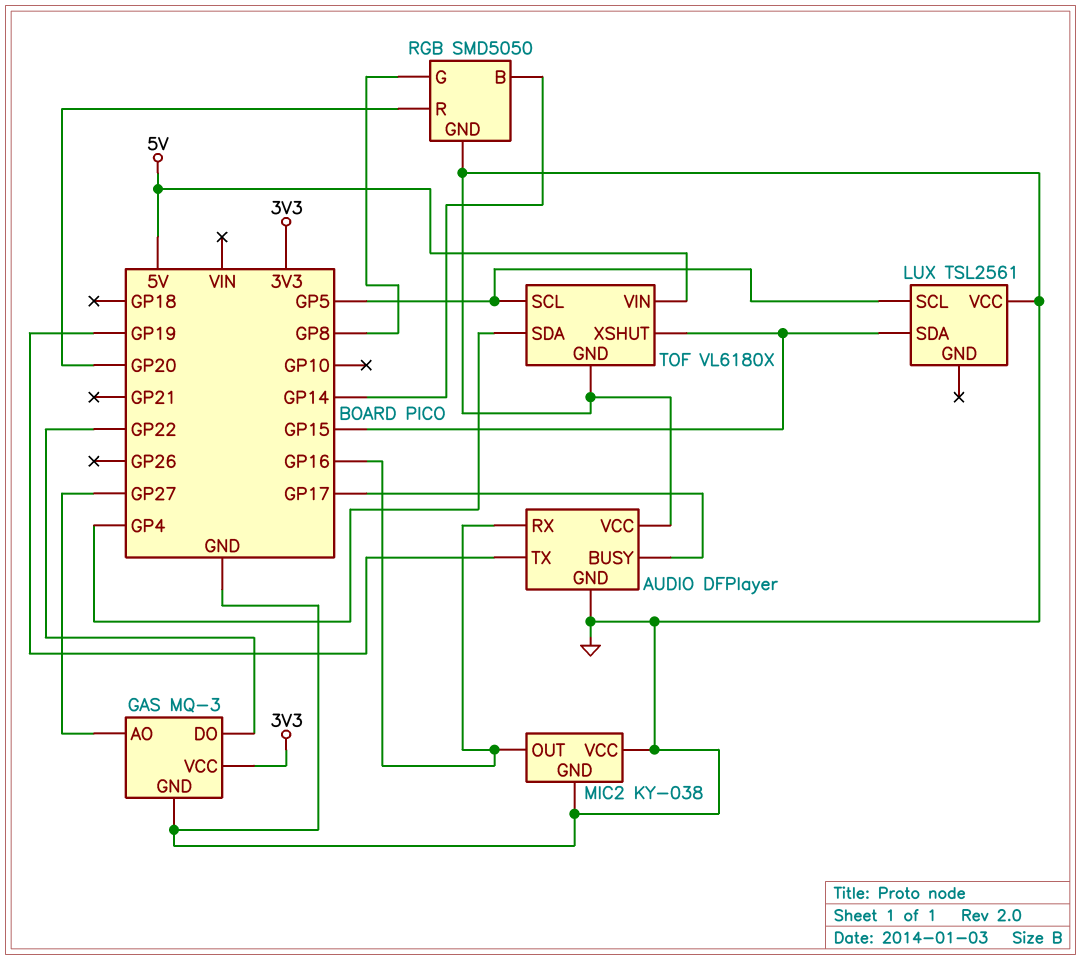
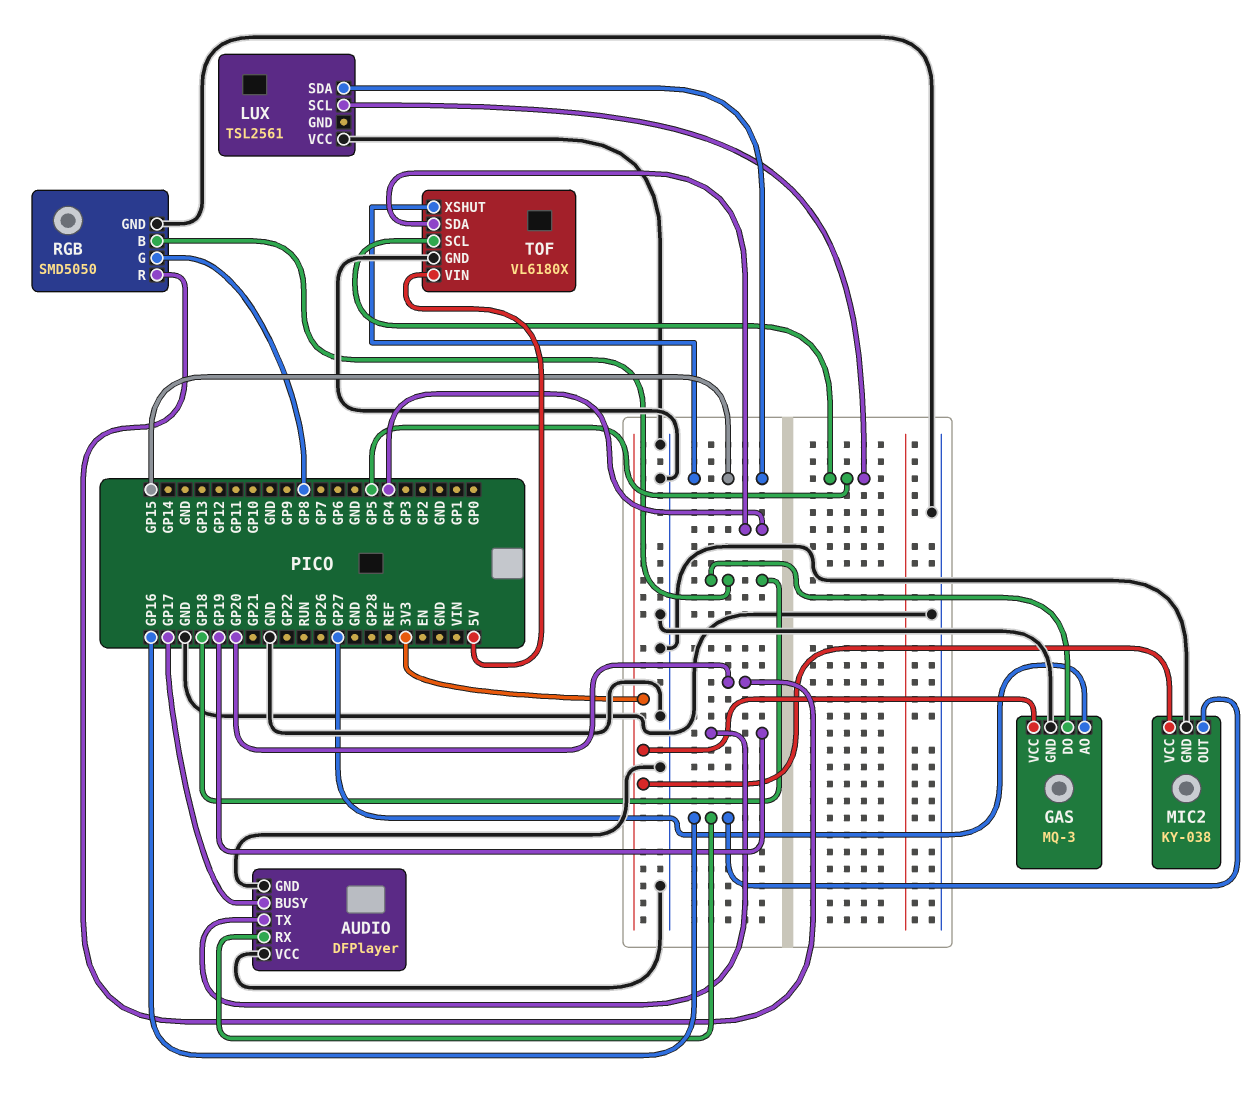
GAS pin DO: GP22 -> GP18
MIC2 pin VCC: GND -> 3V3
RGB pin B: GP14 -> GP18

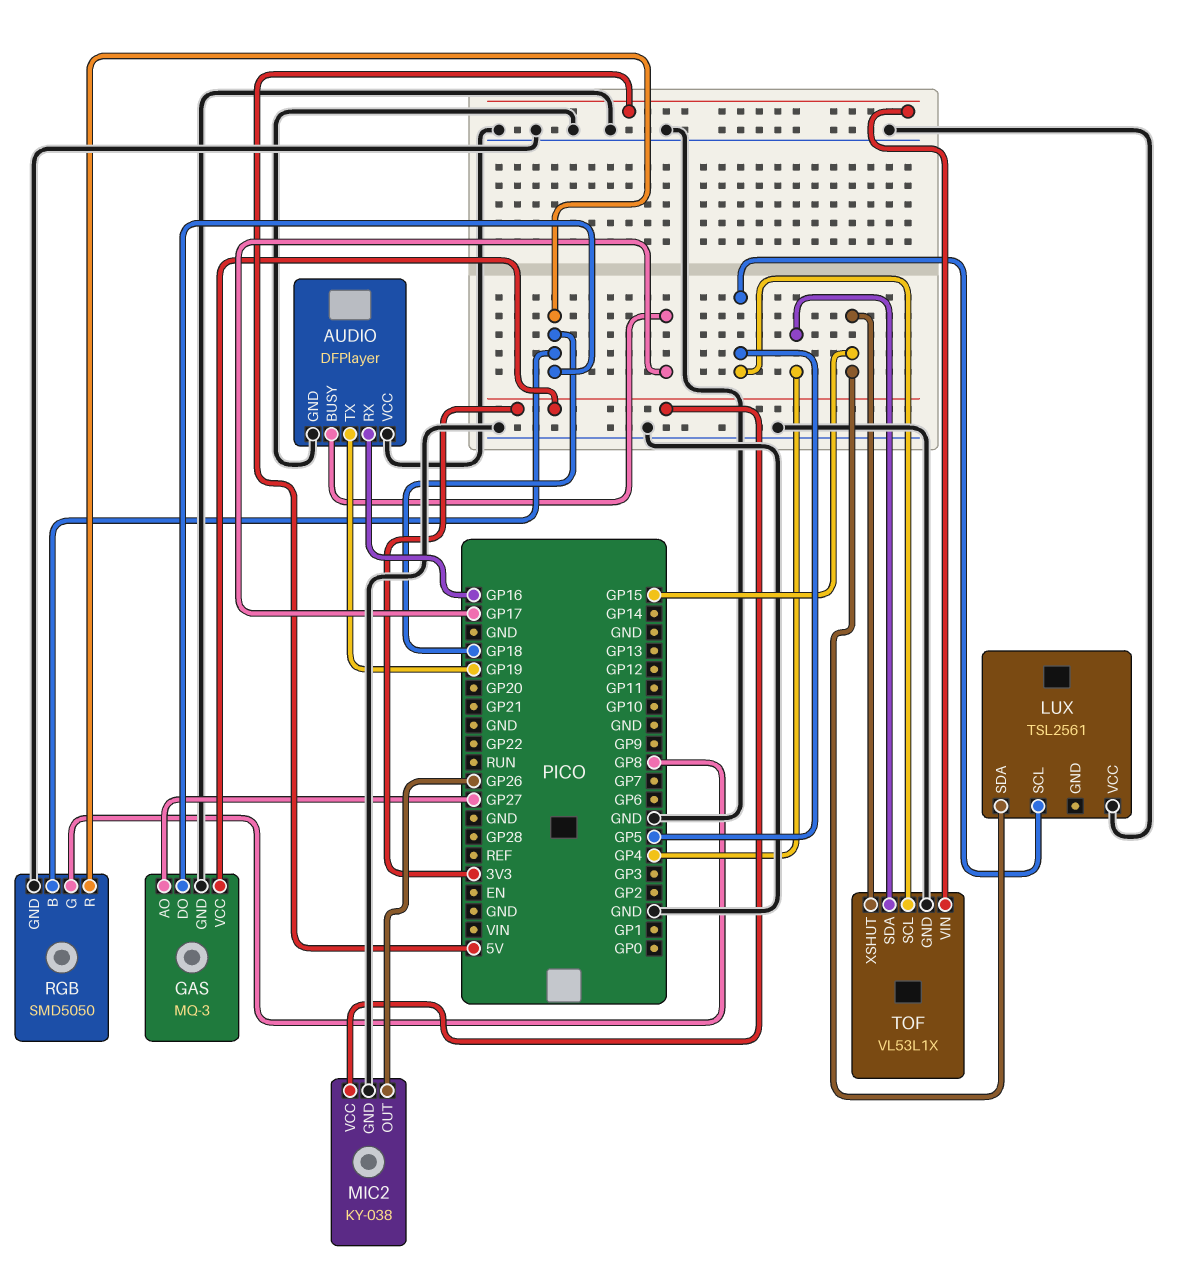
MIC2 pin OUT: GP16 -> GP26
RGB pin R: GP20 -> GP18
TOF: VL6180X -> VL53L1X

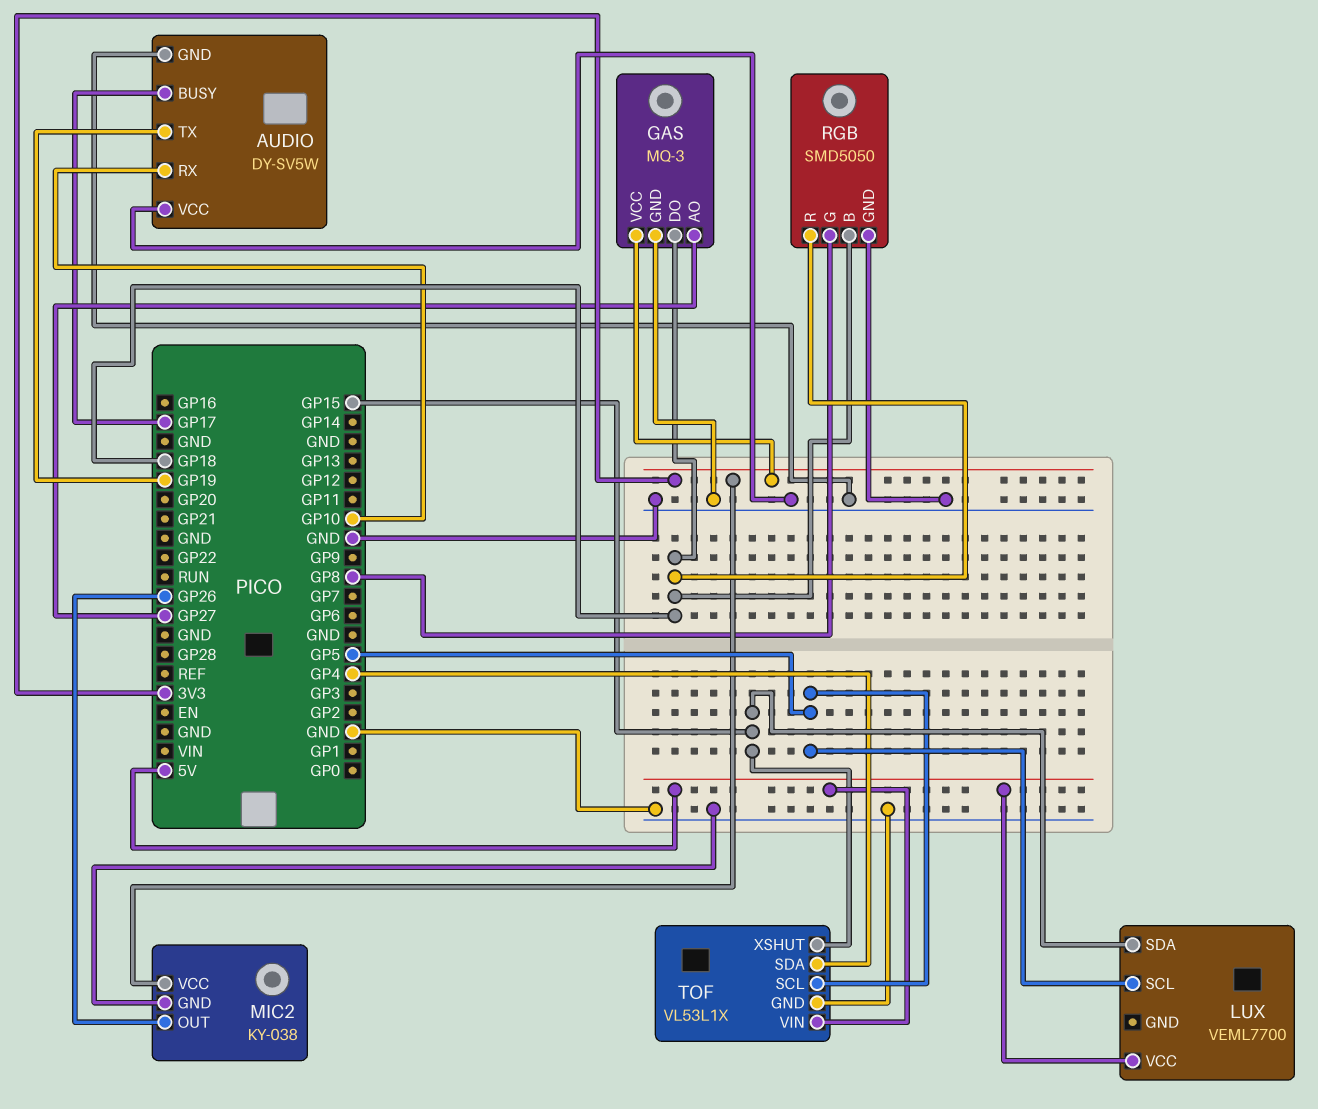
AUDIO: DFPlayer -> DY-SV5W
AUDIO pin RX: GP16 -> GP10
LUX: TSL2561 -> VEML7700
LUX pin VCC: GND -> 5V

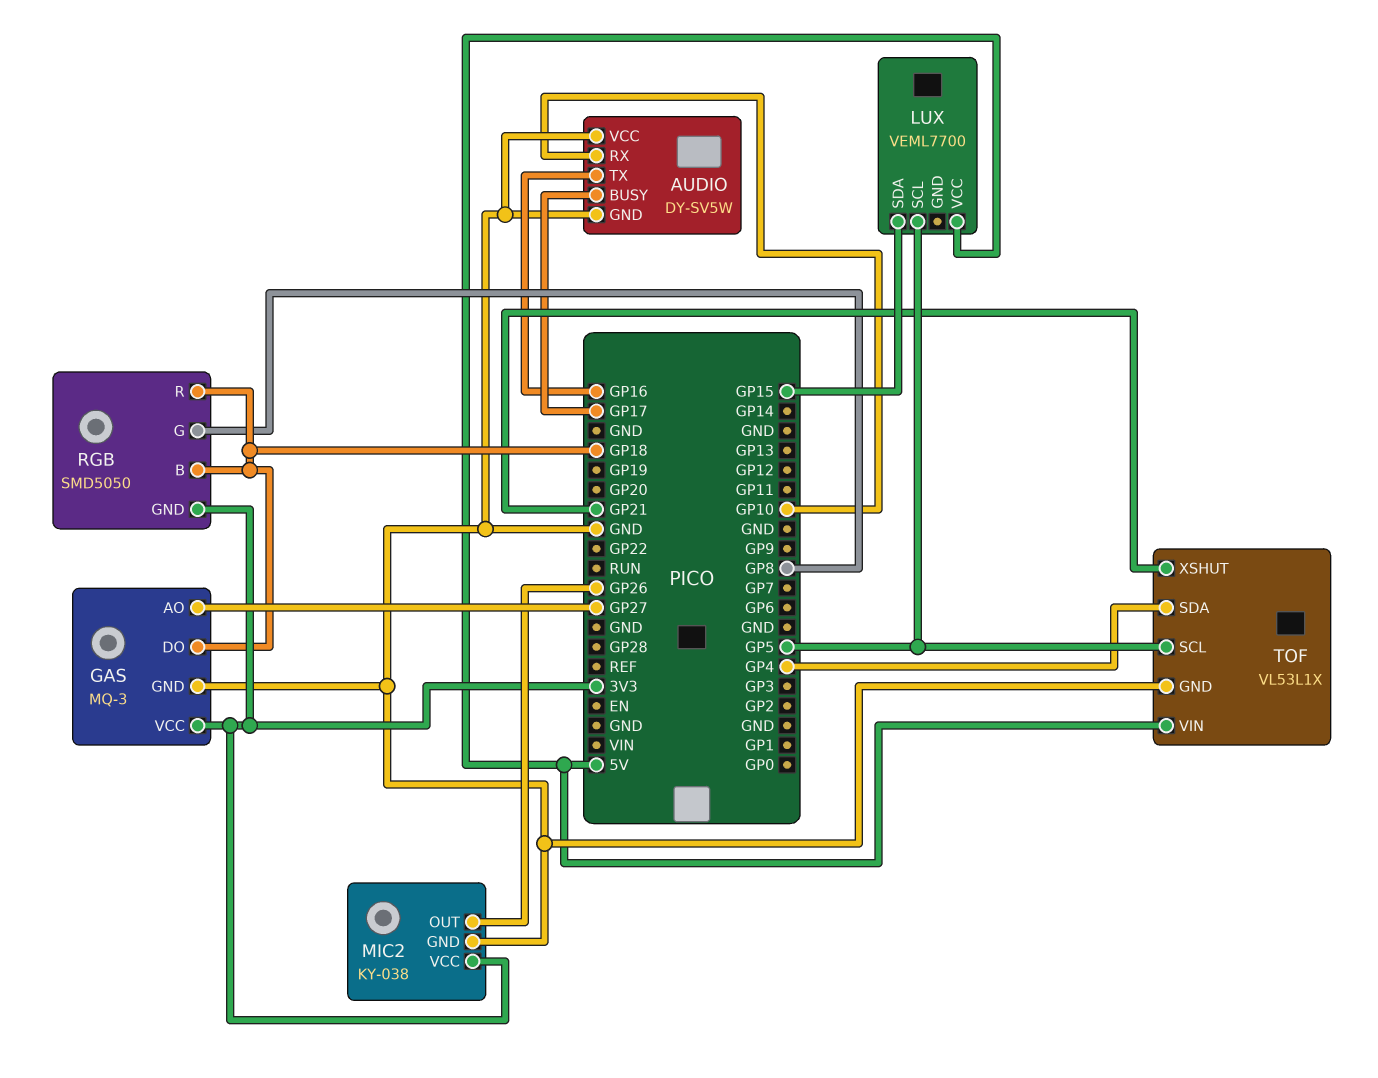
AUDIO pin TX: GP19 -> GP16
RGB pin GND: GND -> 3V3
TOF pin XSHUT: GP15 -> GP21

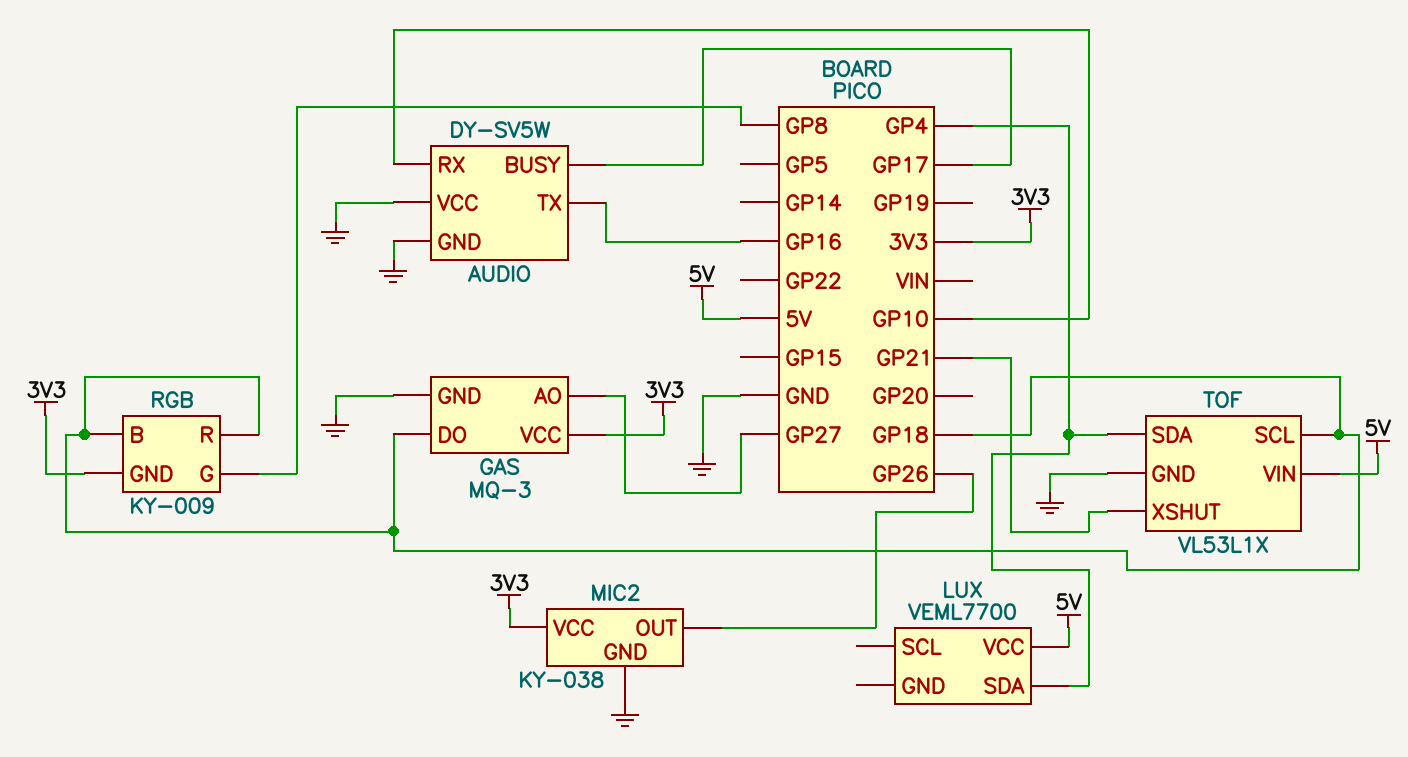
LUX pin SCL: GP5 -> none
LUX pin SDA: GP15 -> GP4
RGB: SMD5050 -> KY-009
TOF pin SCL: GP5 -> GP18

